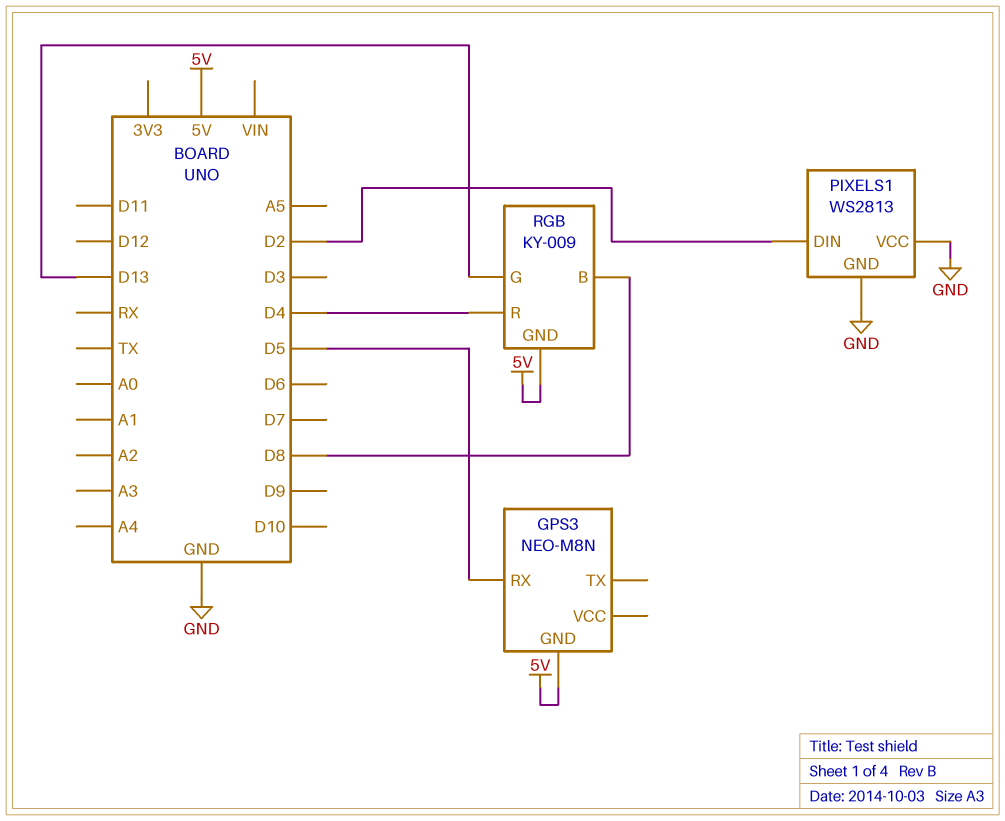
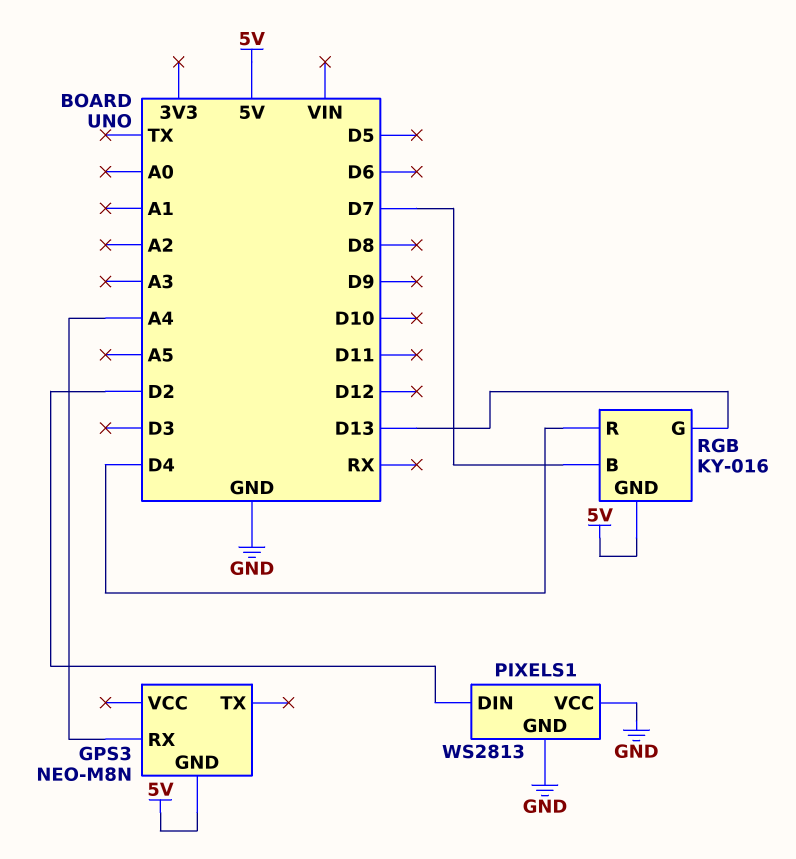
GPS3 pin RX: D5 -> A4
RGB: KY-009 -> KY-016
RGB pin B: D8 -> D7

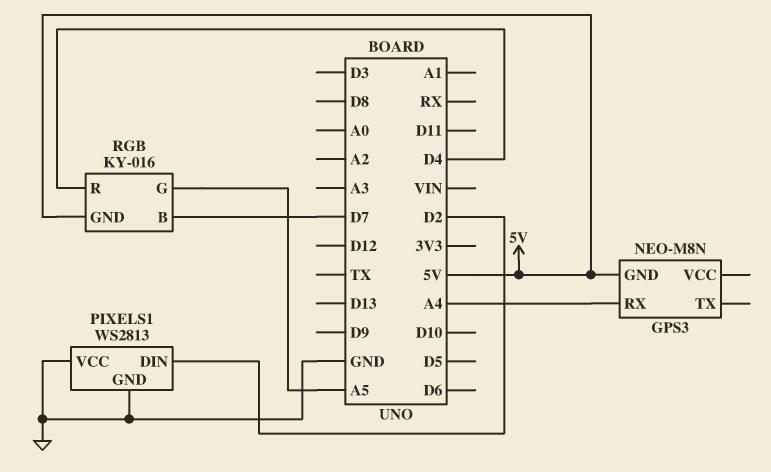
RGB pin G: D13 -> A5

